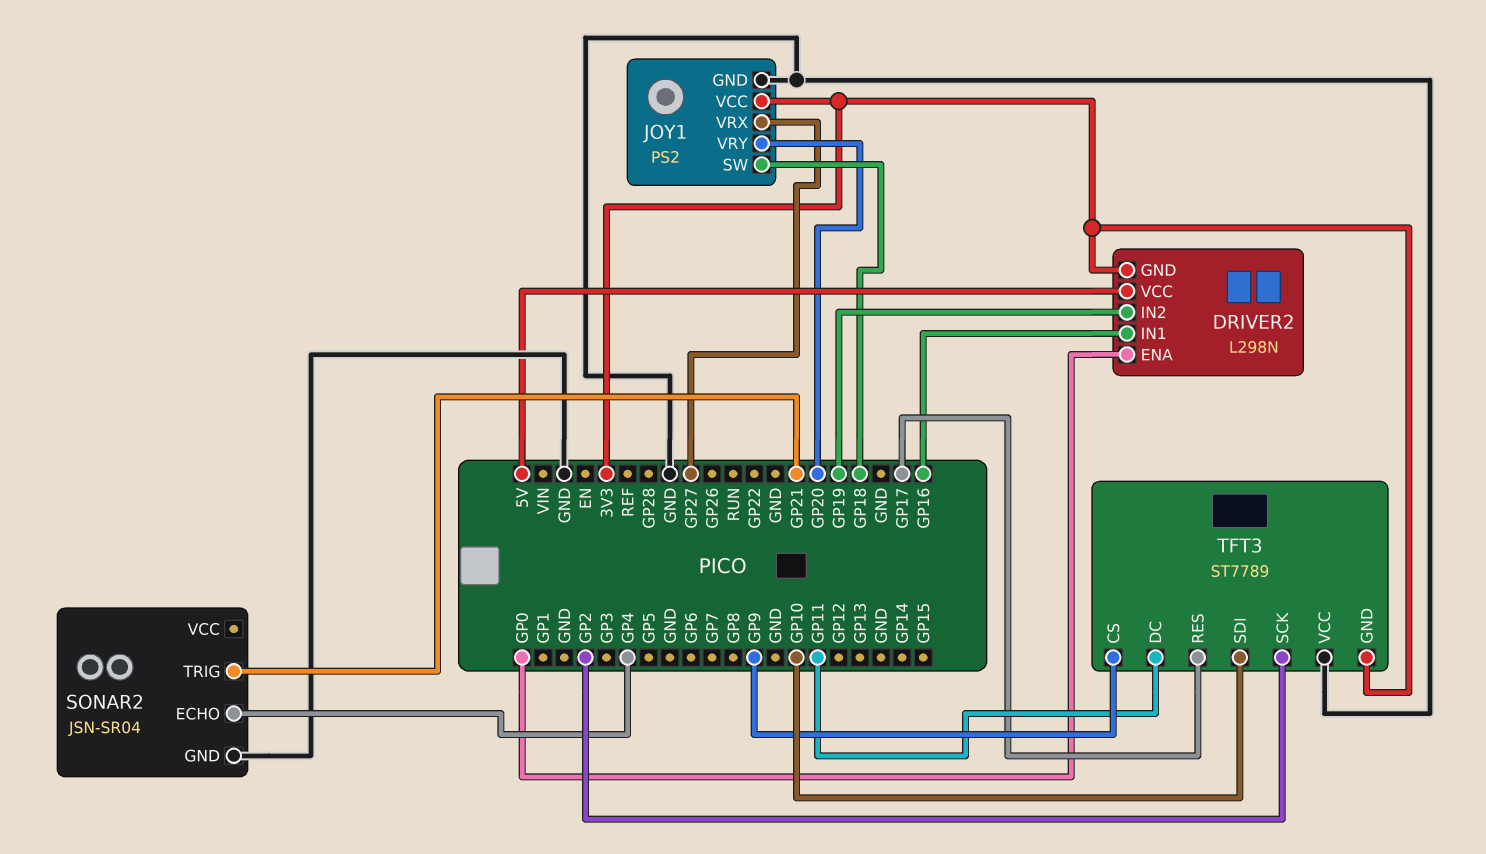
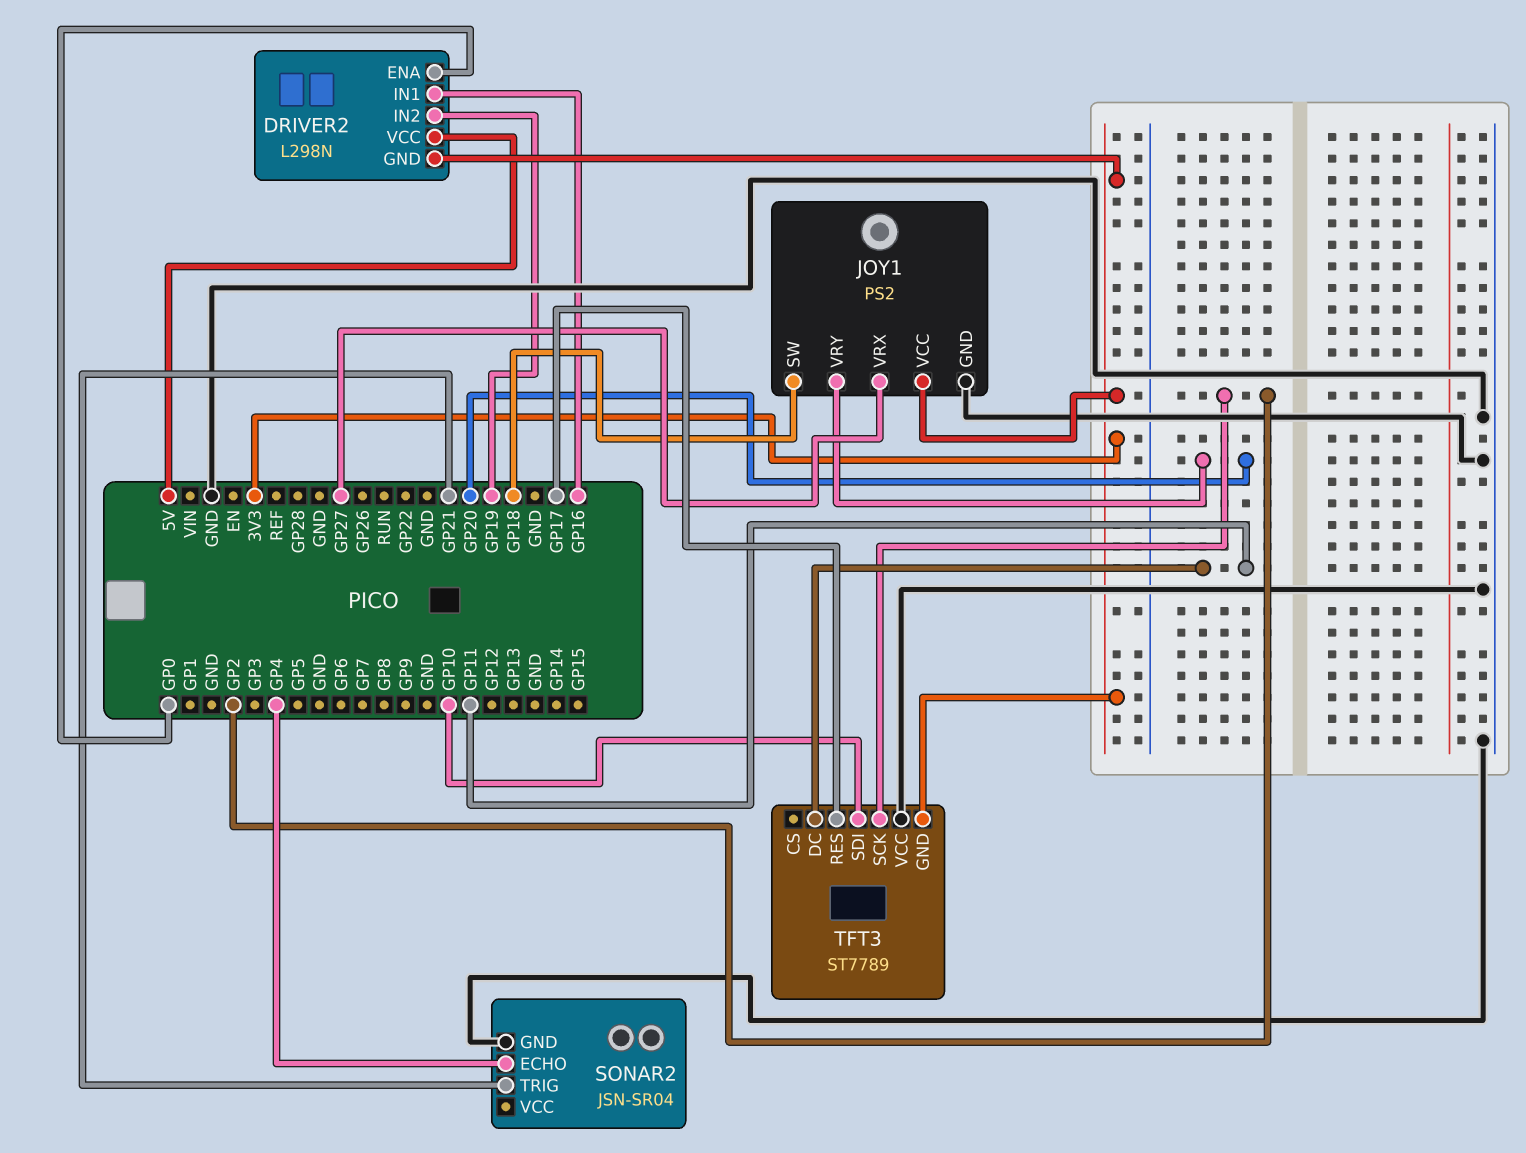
TFT3 pin CS: GP9 -> none

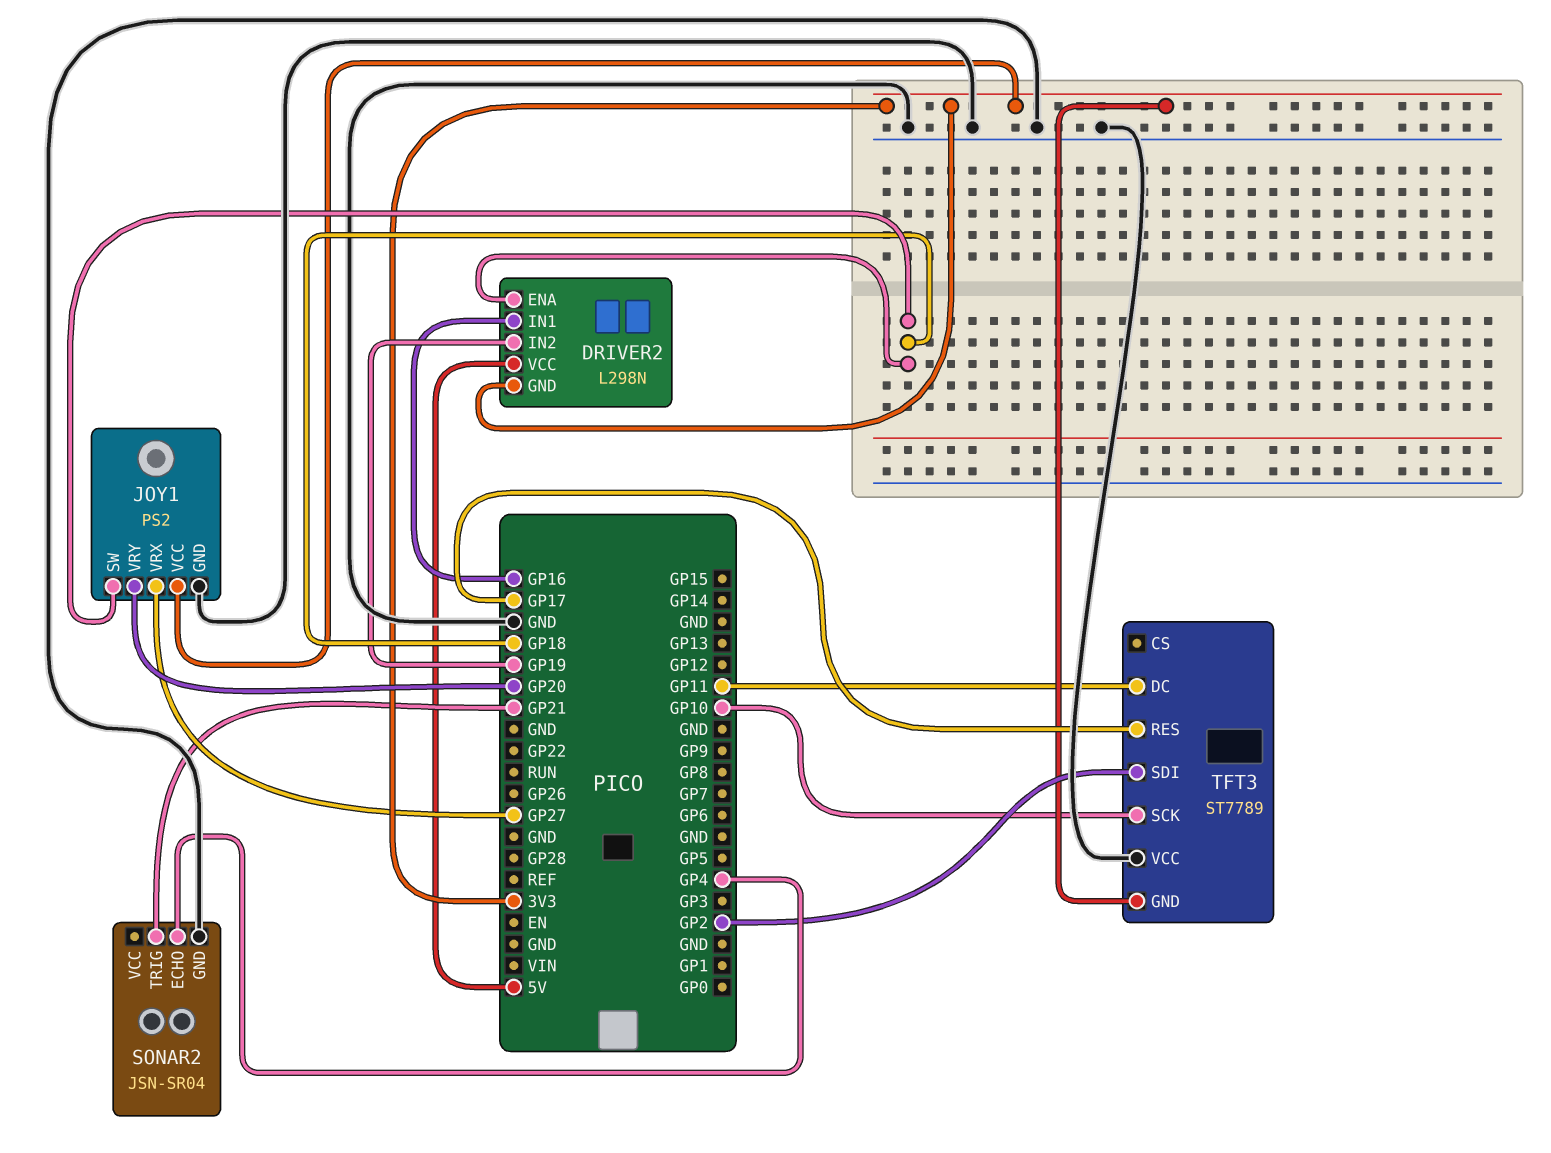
DRIVER2 pin ENA: GP0 -> GP18
TFT3 pin SCK: GP2 -> GP10
TFT3 pin SDI: GP10 -> GP2

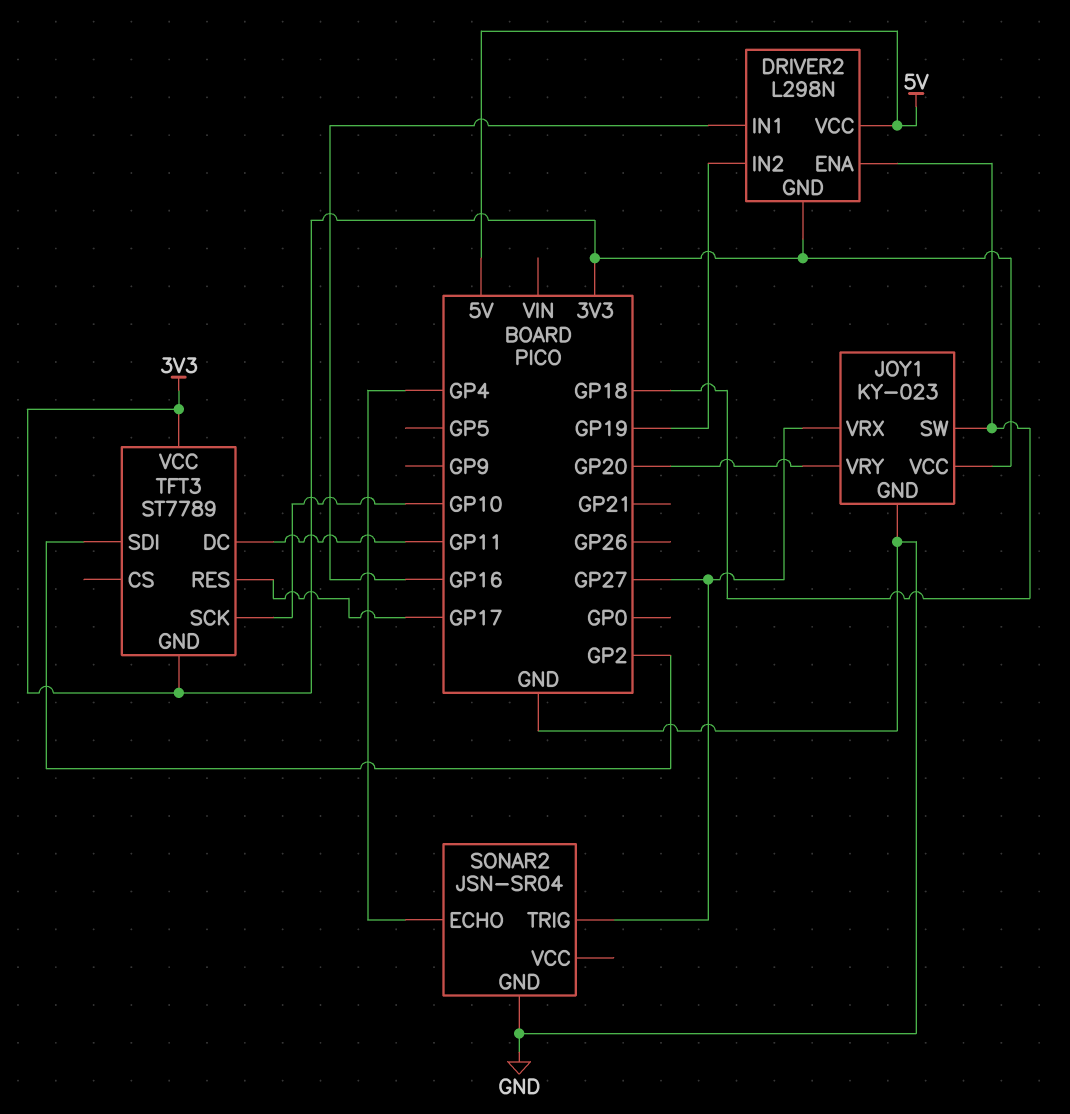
JOY1: PS2 -> KY-023
SONAR2 pin TRIG: GP21 -> GP27
TFT3 pin VCC: GND -> 3V3

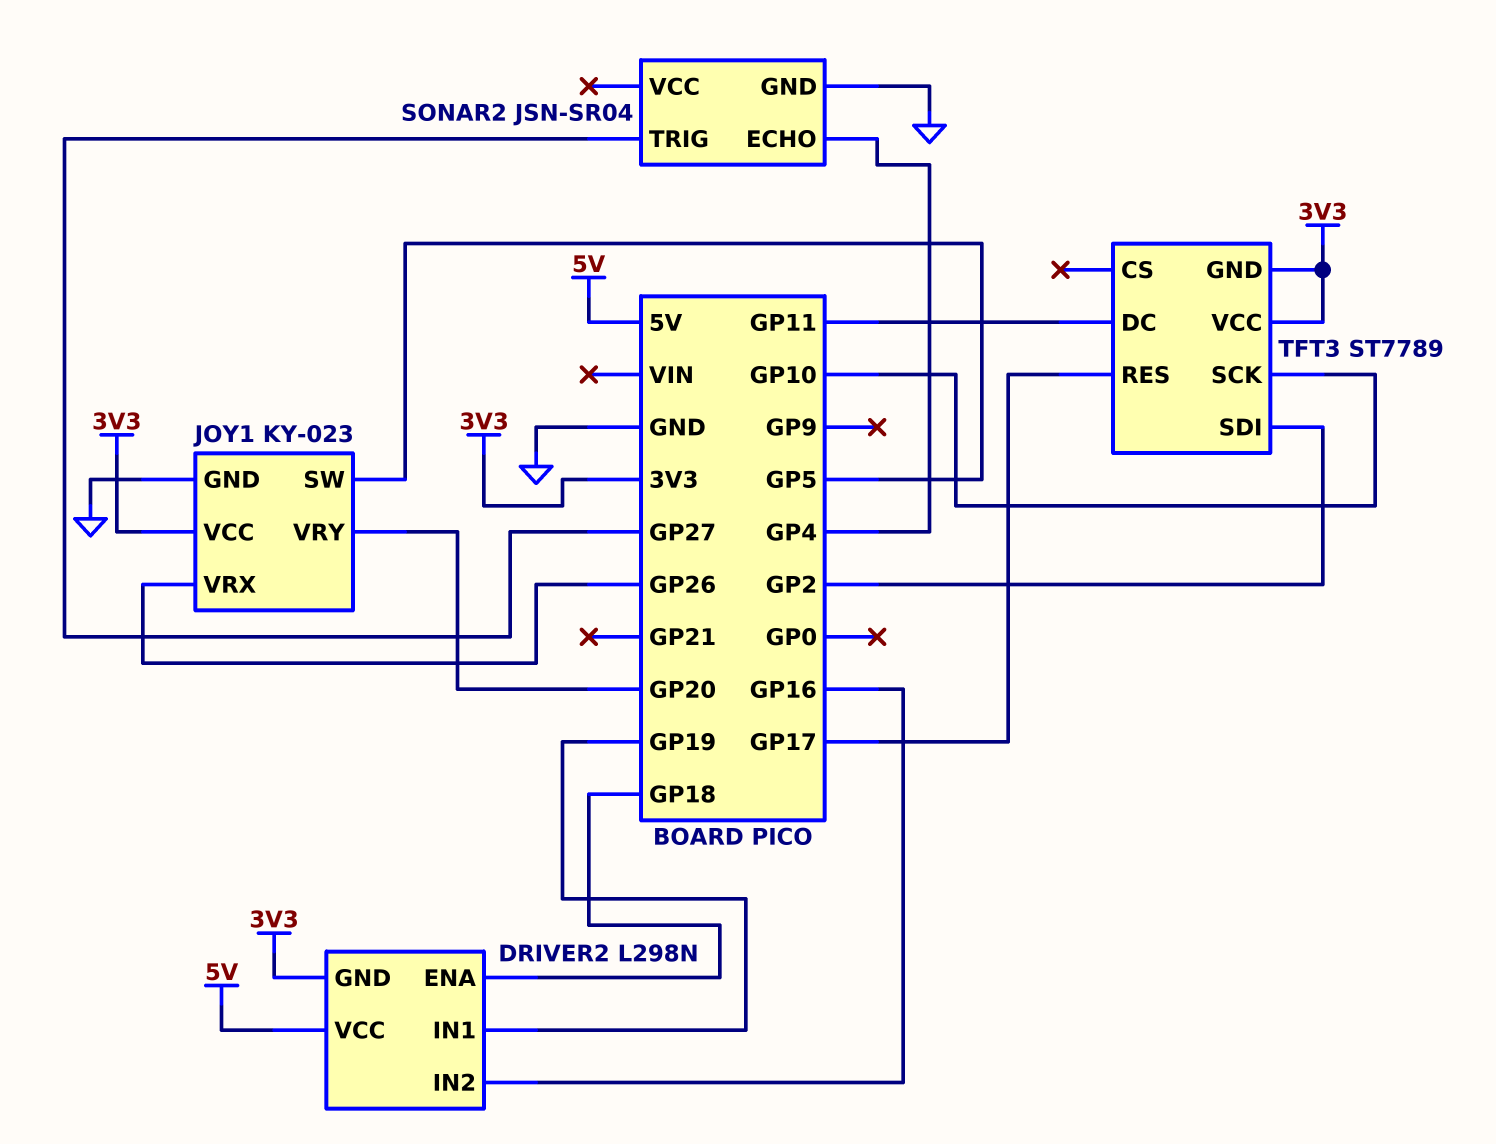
DRIVER2 pin IN1: GP16 -> GP19
DRIVER2 pin IN2: GP19 -> GP16
JOY1 pin SW: GP18 -> GP5
JOY1 pin VRX: GP27 -> GP26

